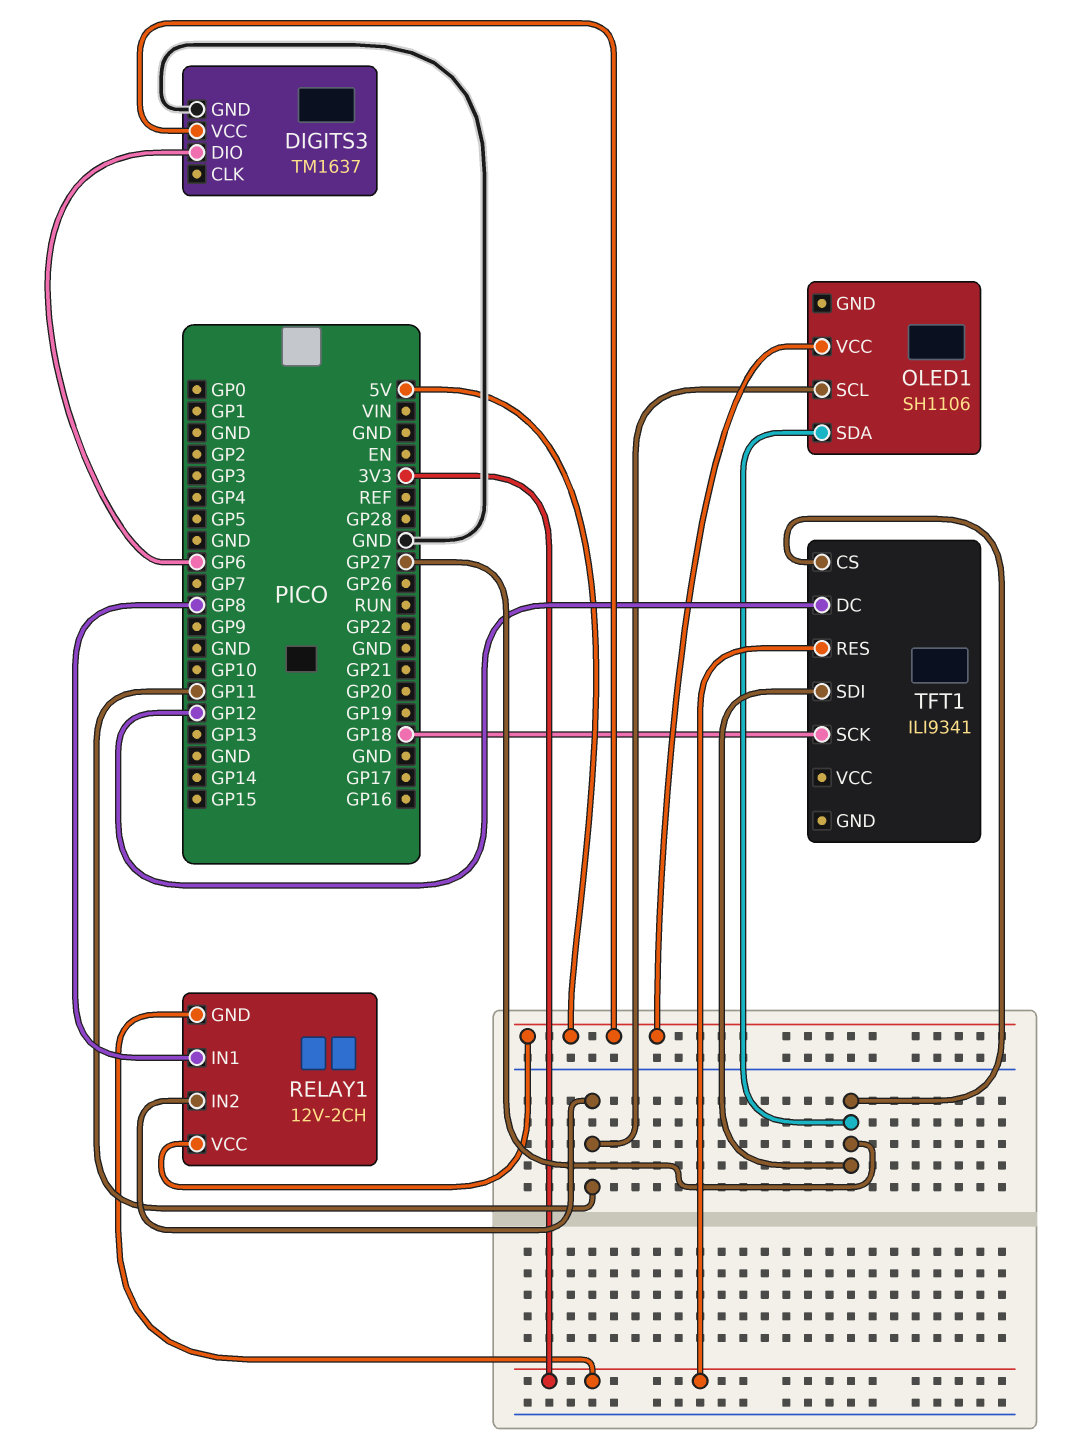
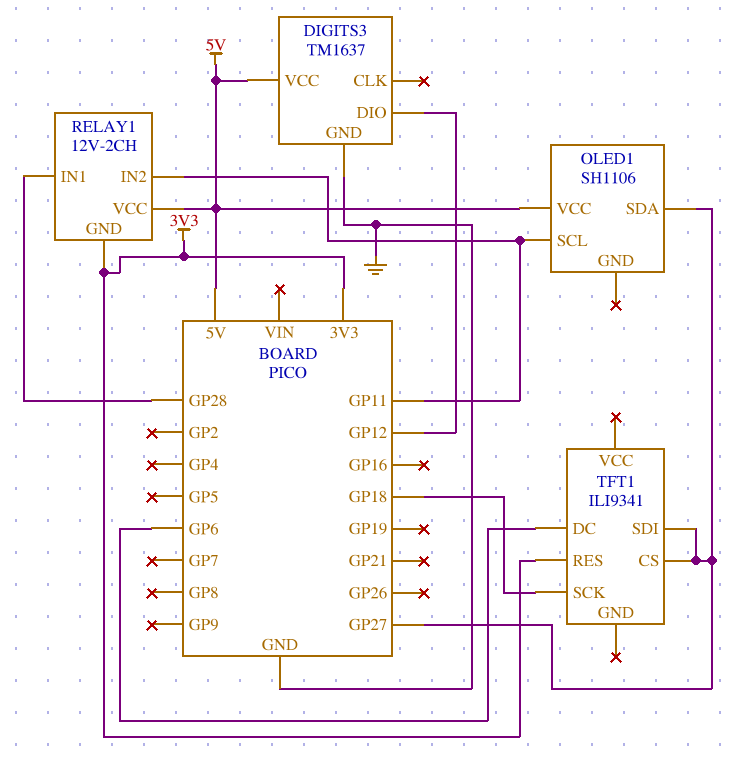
DIGITS3 pin DIO: GP6 -> GP12
RELAY1 pin IN1: GP8 -> GP28
TFT1 pin DC: GP12 -> GP6

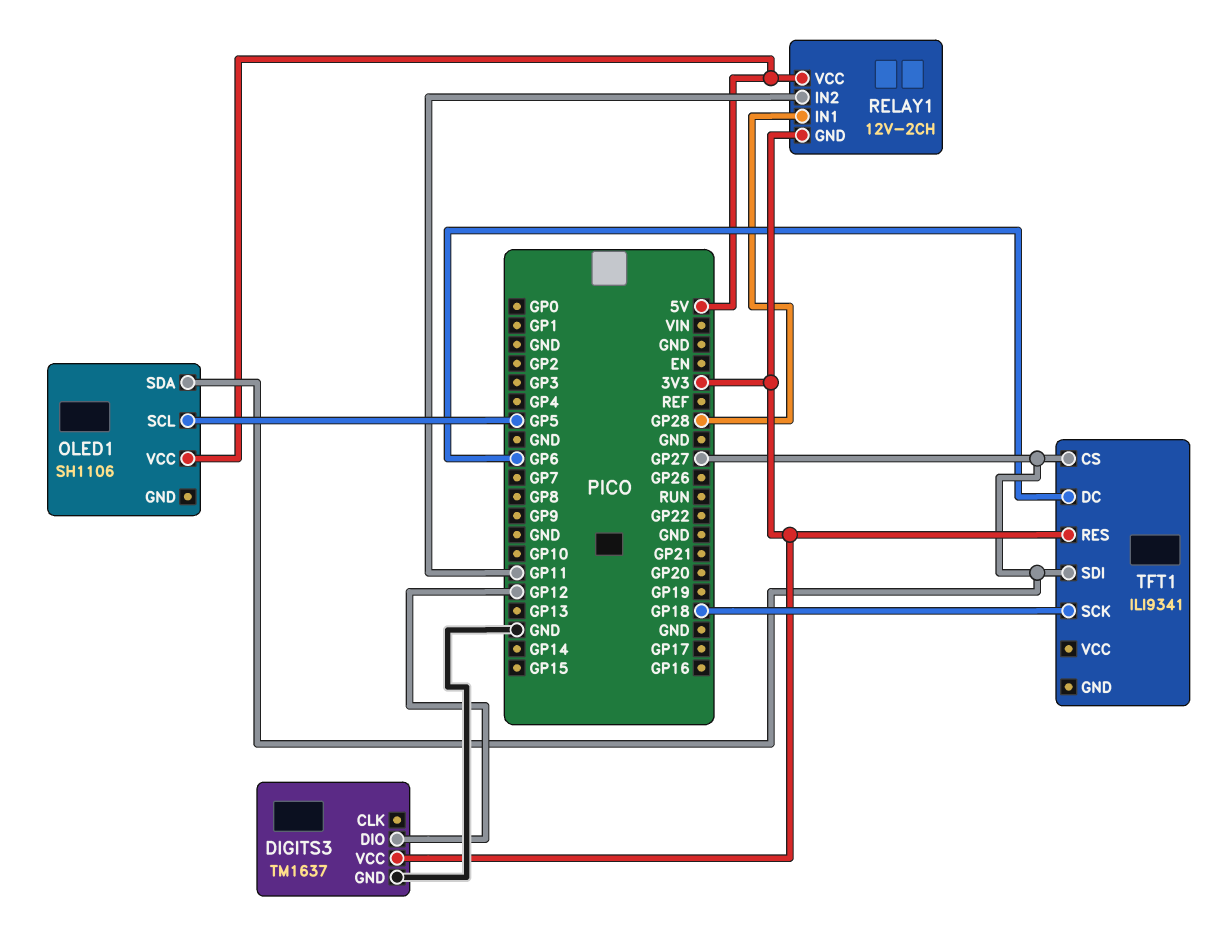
DIGITS3 pin VCC: 5V -> 3V3
OLED1 pin SCL: GP11 -> GP5

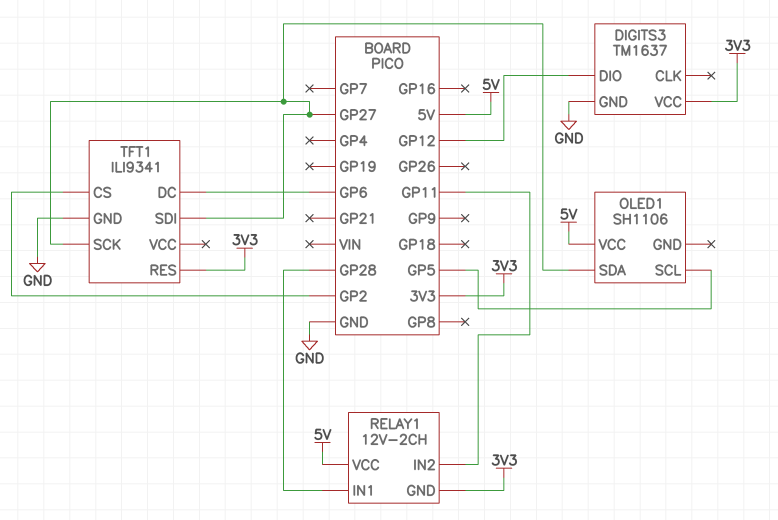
TFT1 pin CS: GP27 -> GP2
TFT1 pin GND: none -> GND
TFT1 pin SCK: GP18 -> GP27

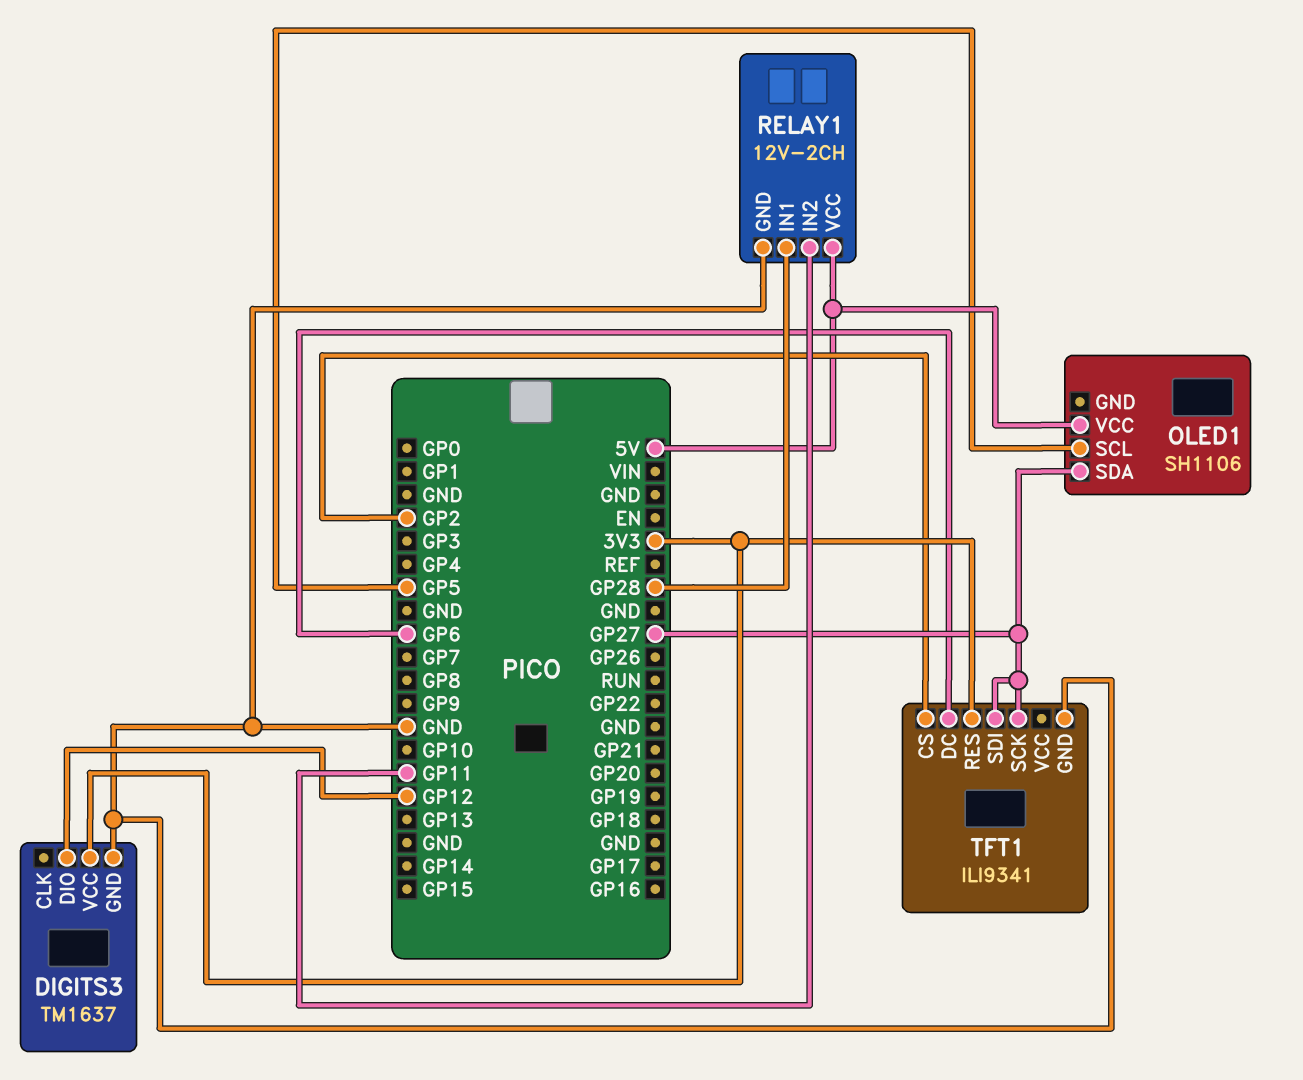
RELAY1 pin GND: 3V3 -> GND

